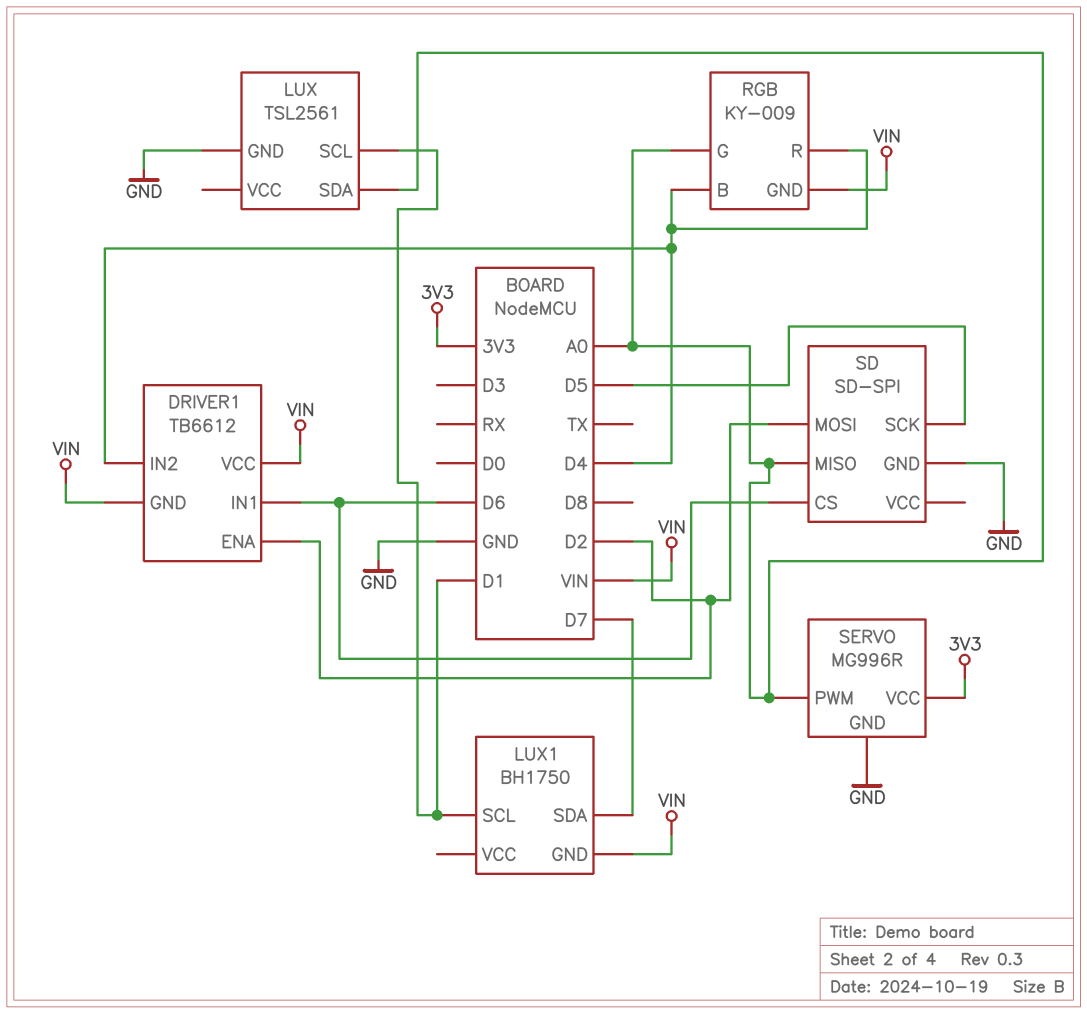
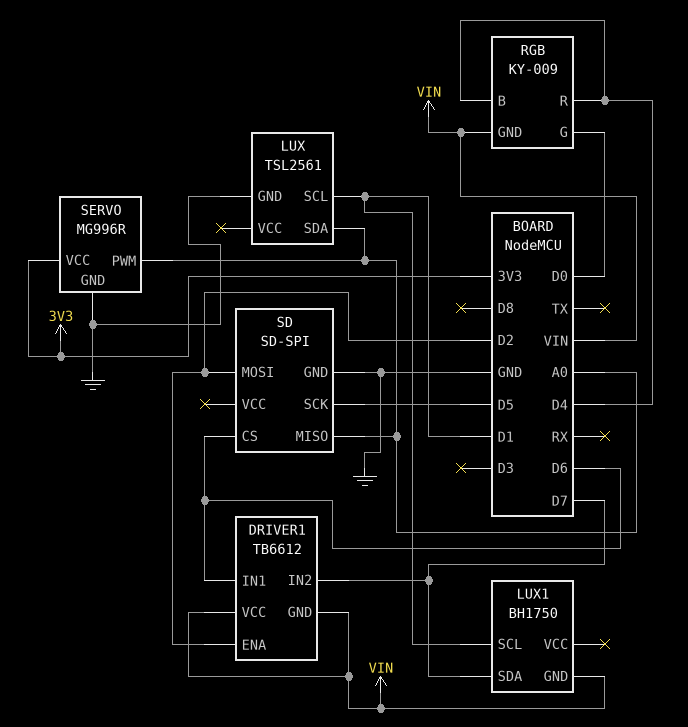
DRIVER1 pin IN2: D4 -> D7
RGB pin G: A0 -> D0

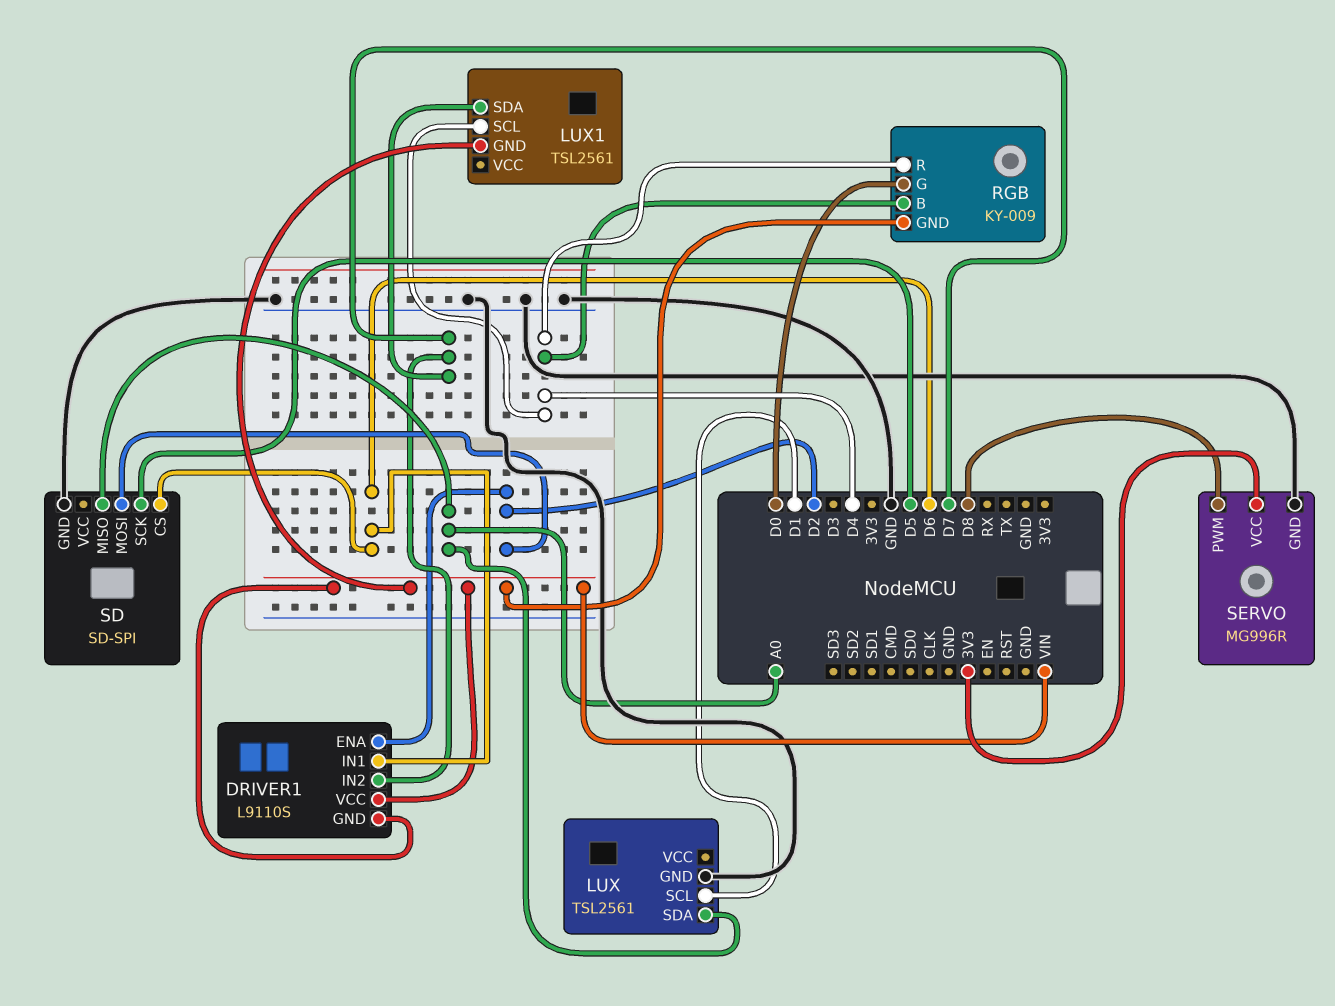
DRIVER1: TB6612 -> L9110S
LUX1: BH1750 -> TSL2561
LUX1 pin SCL: D1 -> D4
SERVO pin PWM: A0 -> D8

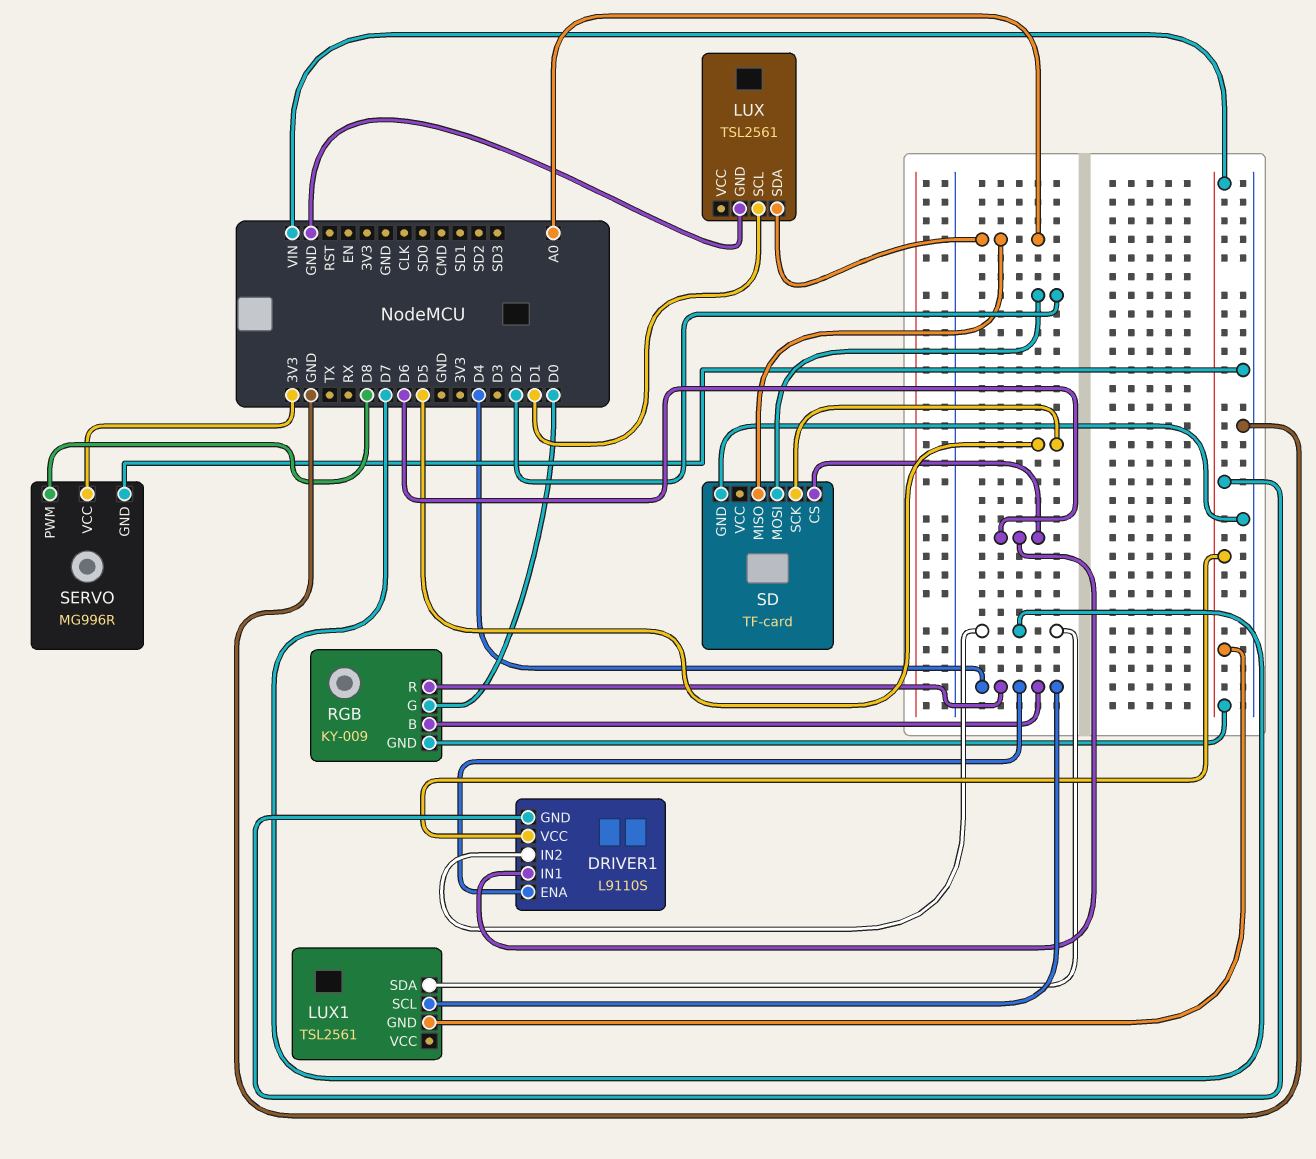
DRIVER1 pin ENA: D2 -> D4
SD: SD-SPI -> TF-card

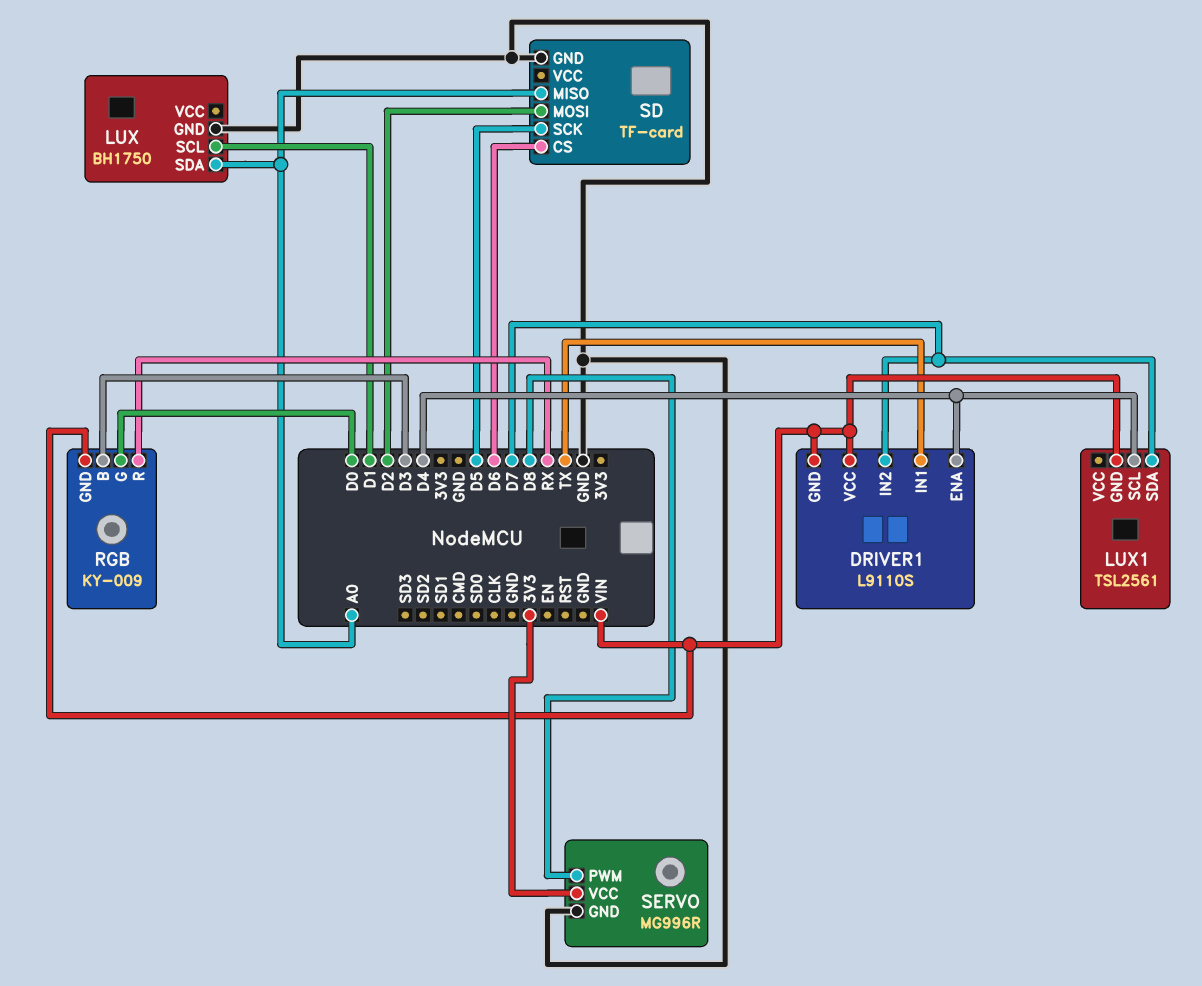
DRIVER1 pin IN1: D6 -> TX
LUX: TSL2561 -> BH1750
RGB pin B: D4 -> D3
RGB pin R: D4 -> RX

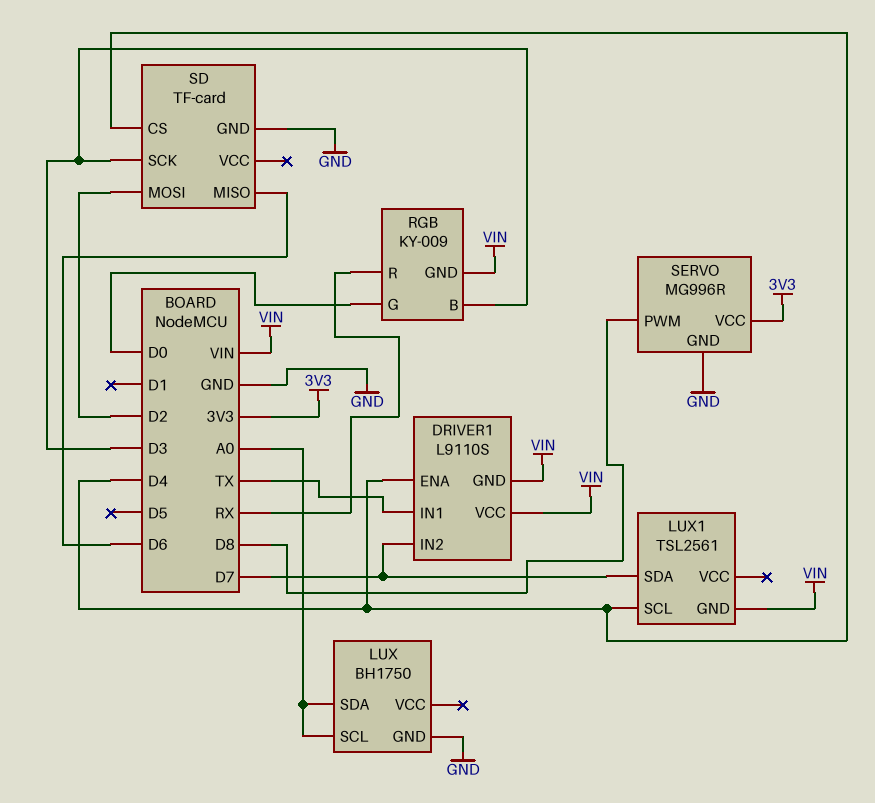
LUX pin SCL: D1 -> A0
SD pin CS: D6 -> D4
SD pin MISO: A0 -> D6
SD pin SCK: D5 -> D3

